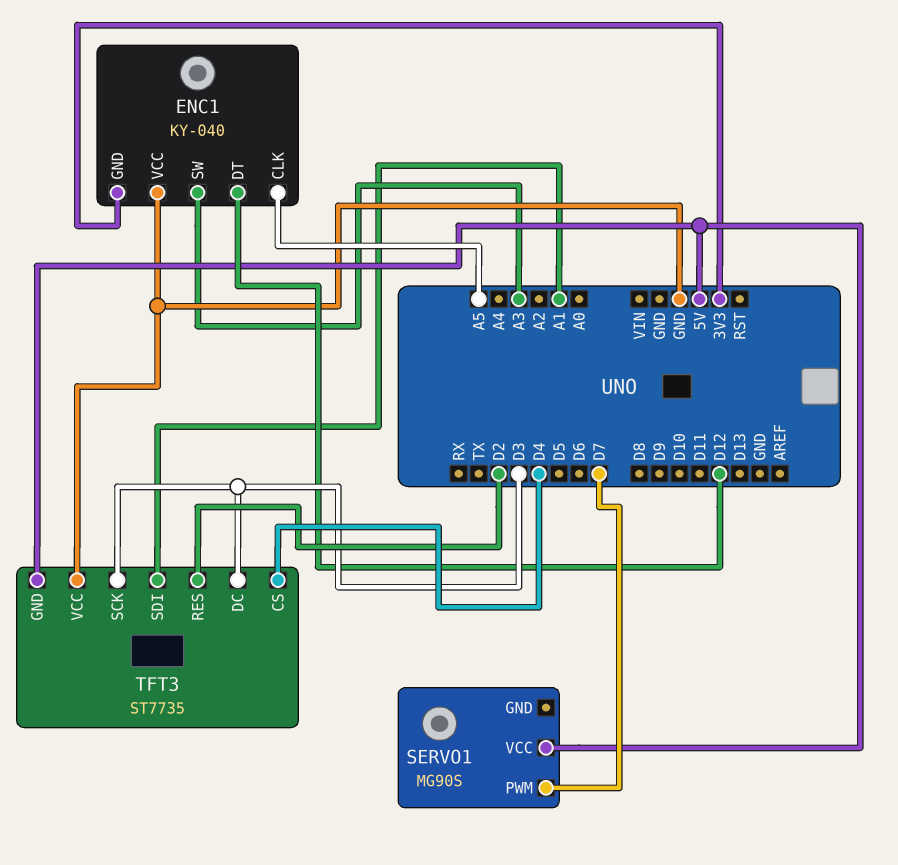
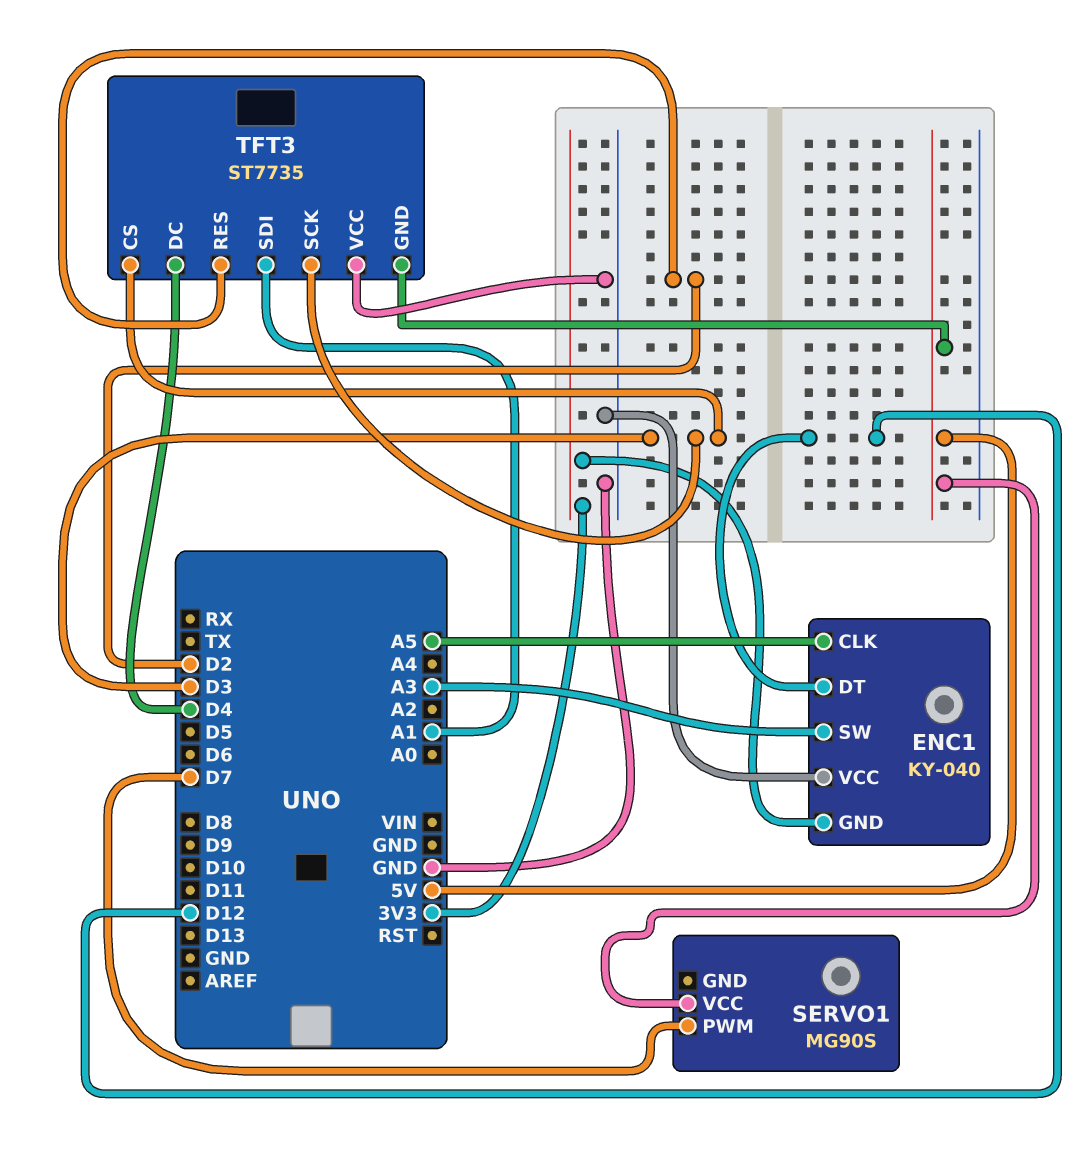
TFT3 pin CS: D4 -> D3
TFT3 pin DC: D3 -> D4

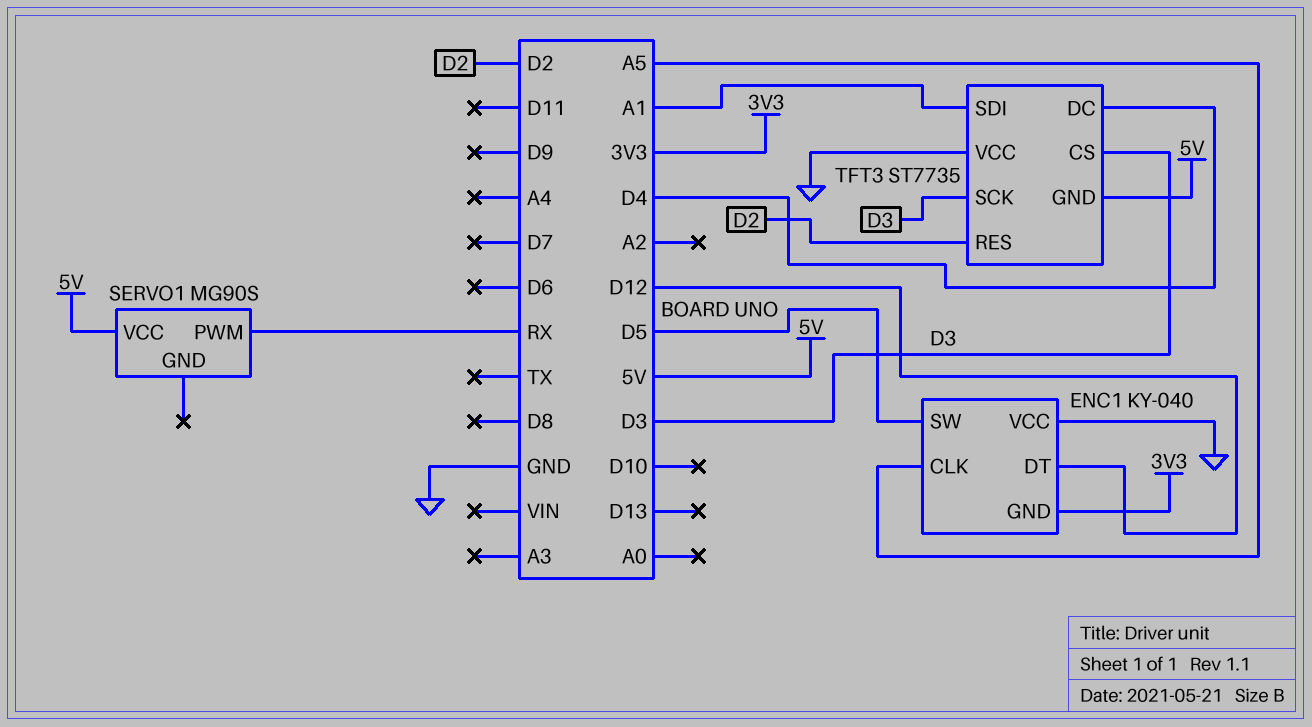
ENC1 pin SW: A3 -> D5
SERVO1 pin PWM: D7 -> RX

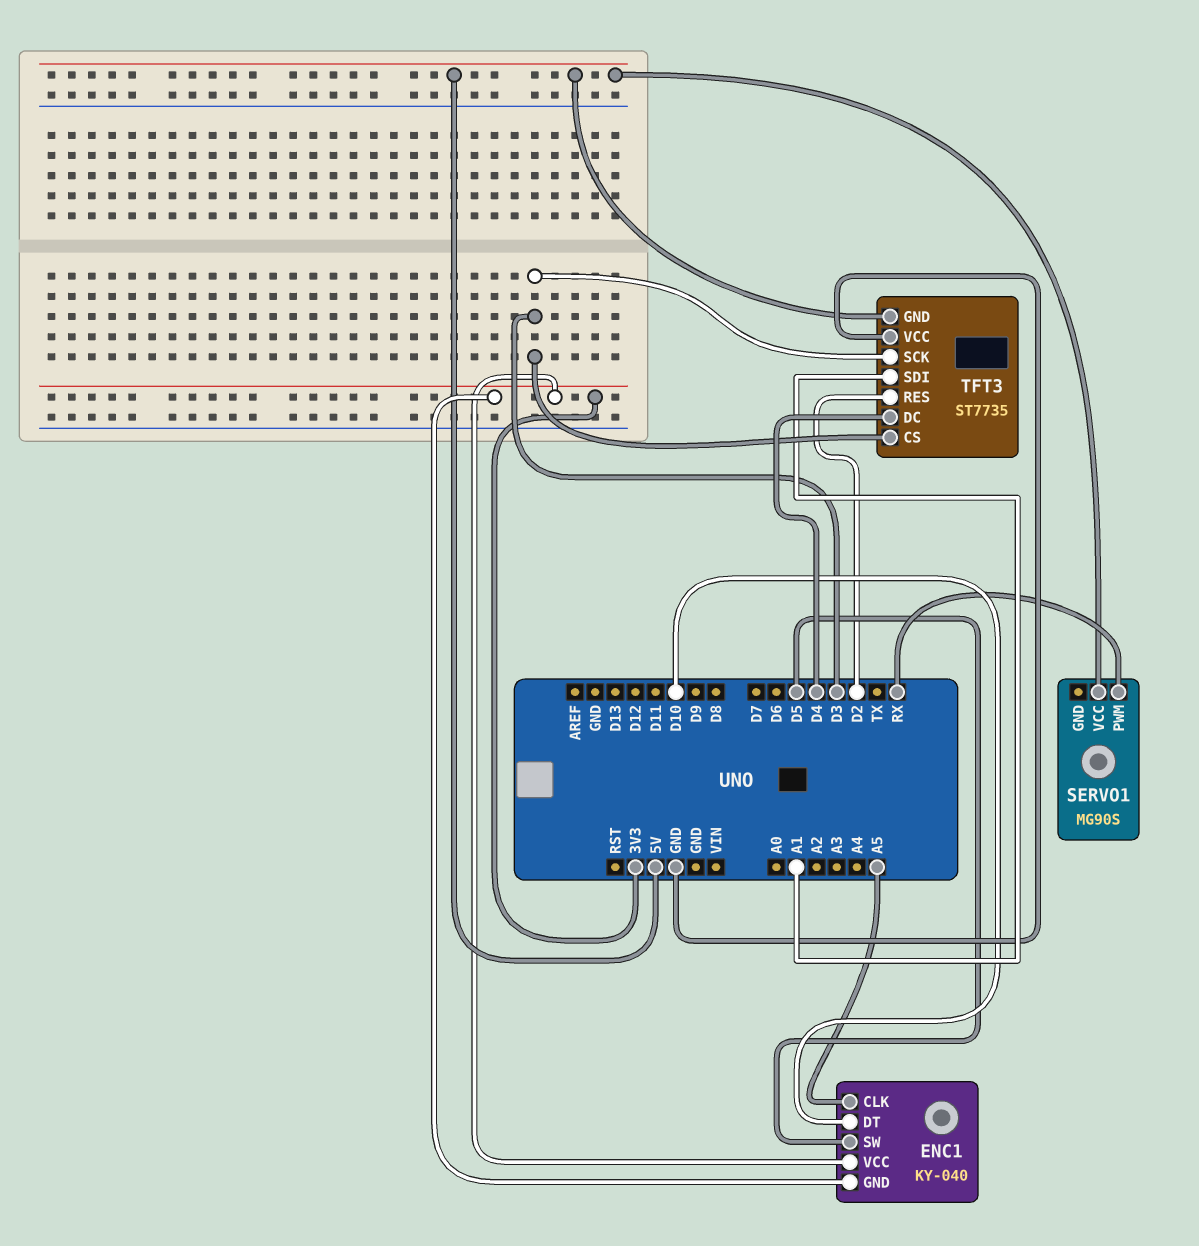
ENC1 pin DT: D12 -> D10
ENC1 pin VCC: GND -> 3V3

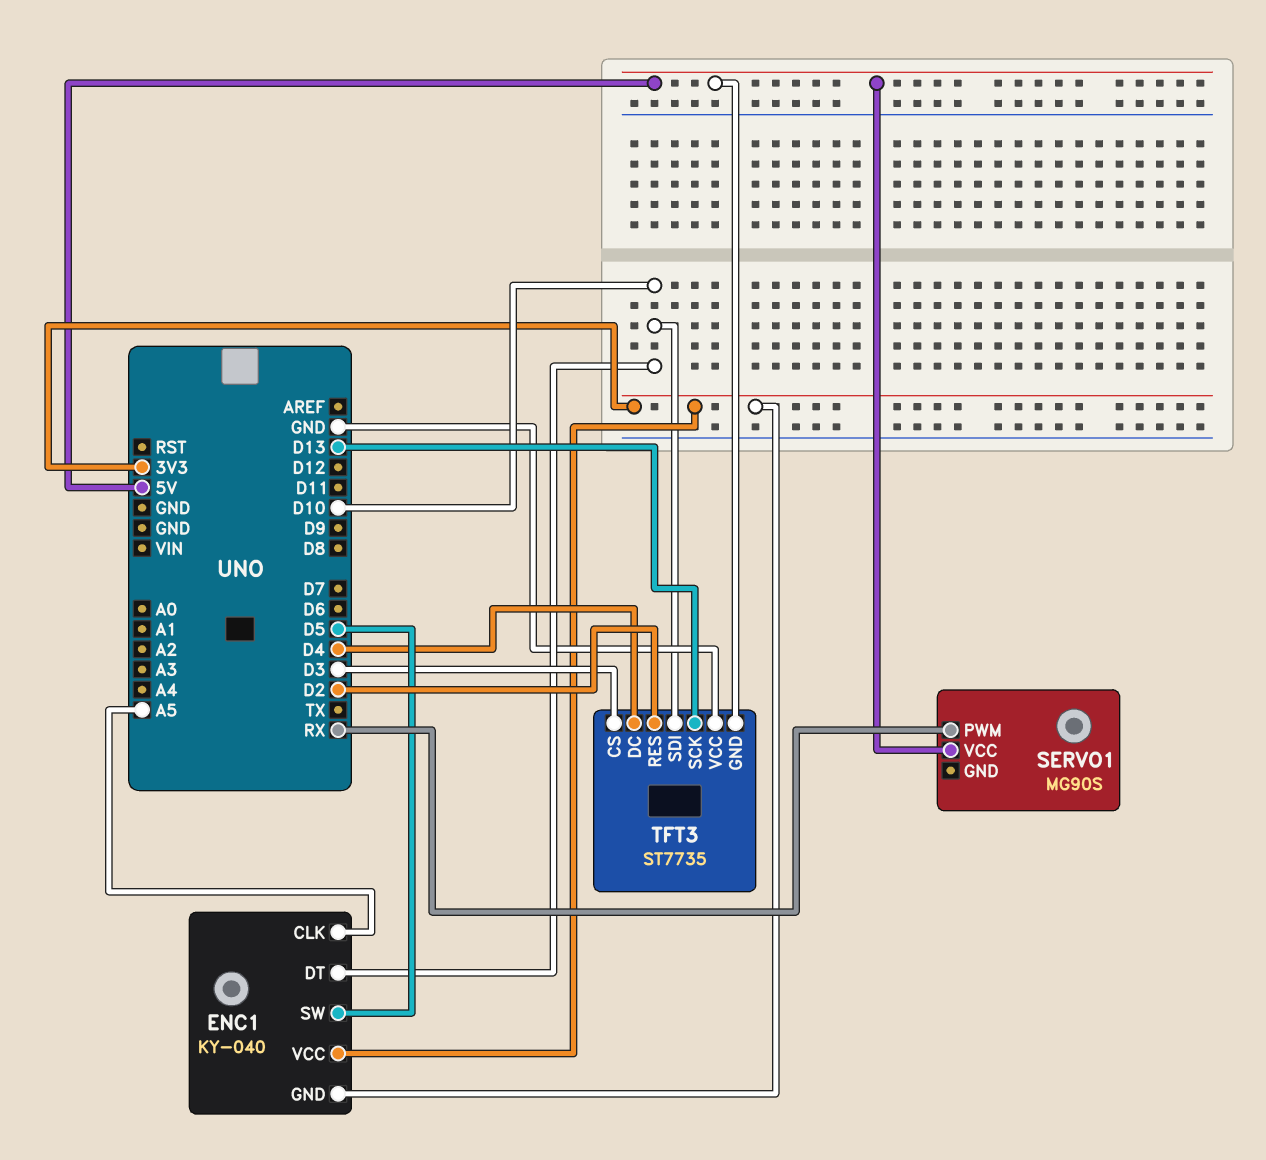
TFT3 pin SCK: D3 -> D13
TFT3 pin SDI: A1 -> D10

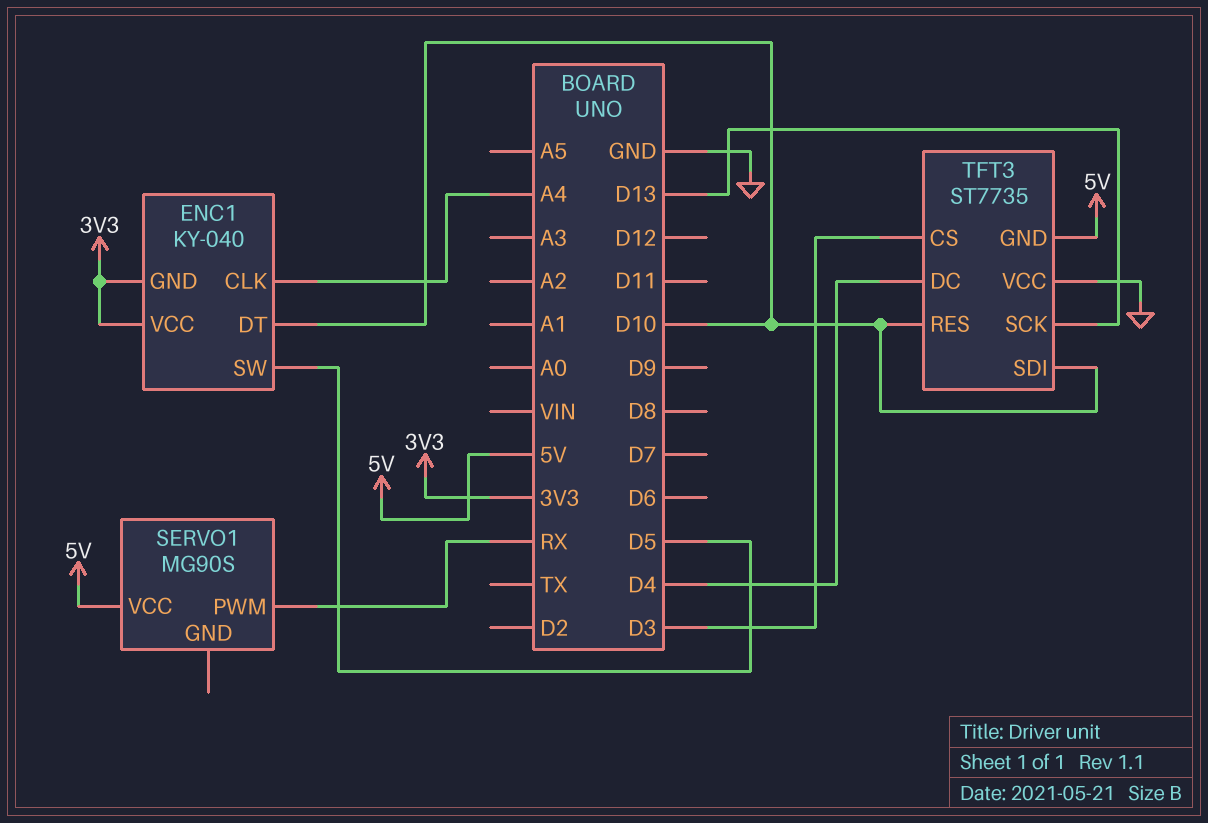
ENC1 pin CLK: A5 -> A4
TFT3 pin RES: D2 -> D10

